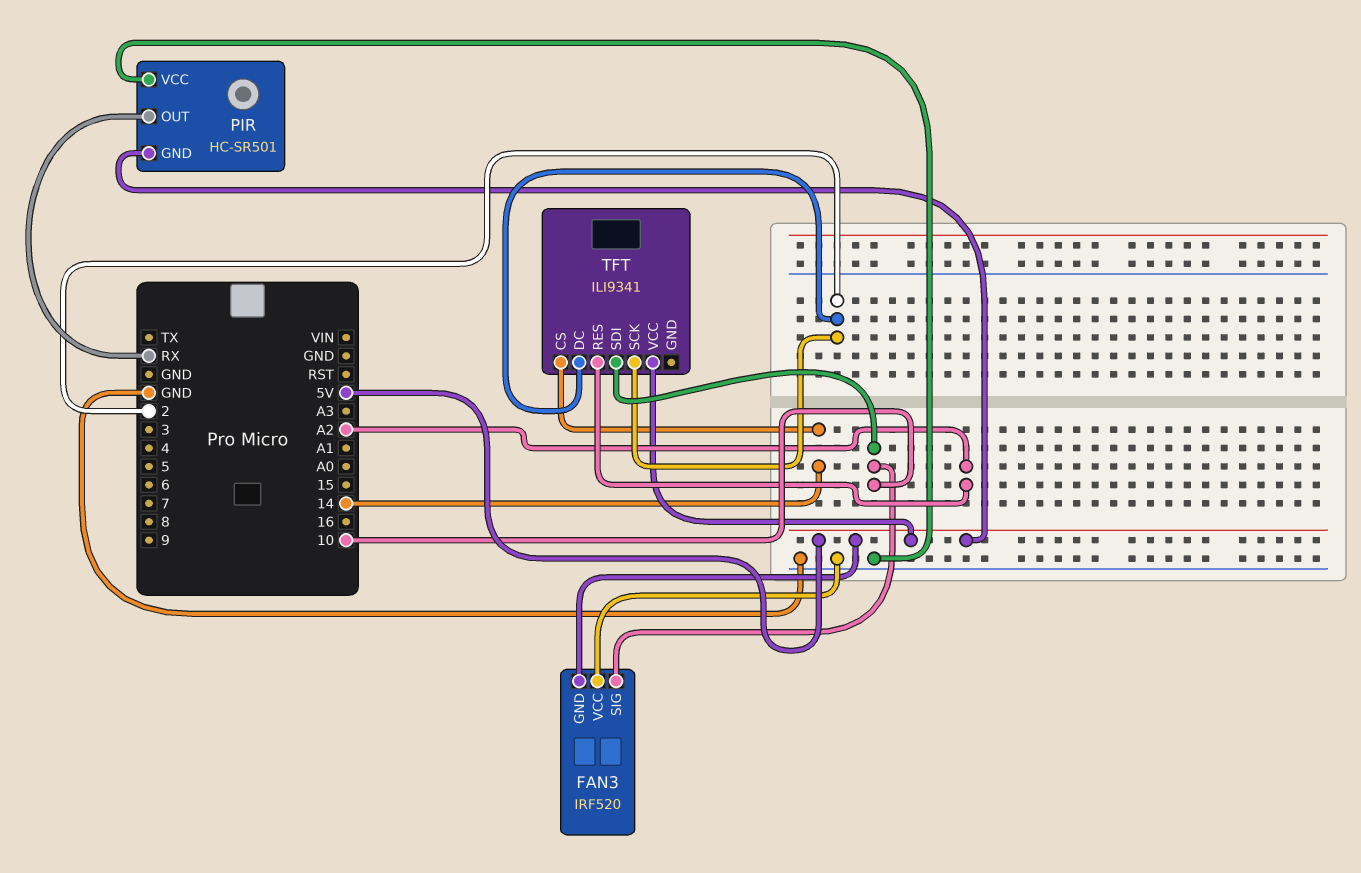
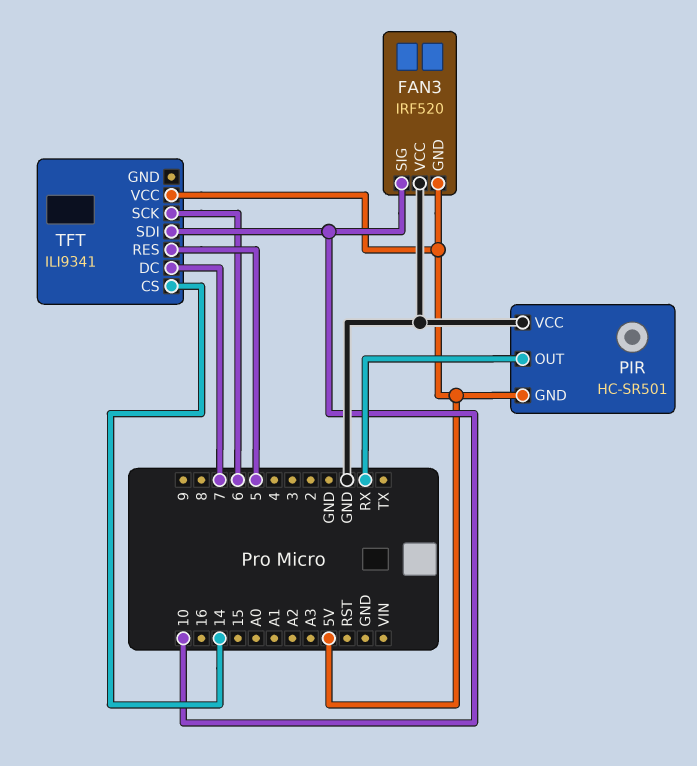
TFT pin DC: 2 -> 7
TFT pin RES: A2 -> 5
TFT pin SCK: 2 -> 6

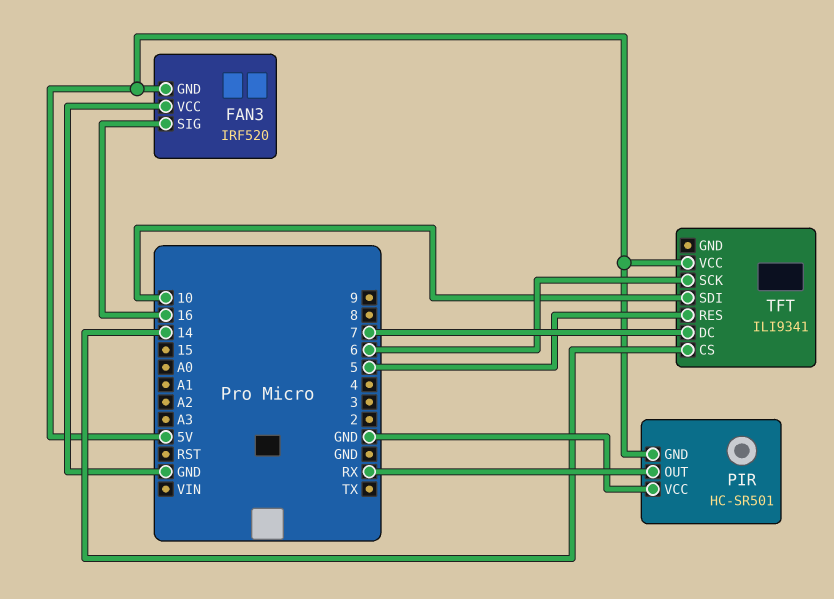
FAN3 pin SIG: 10 -> 16

